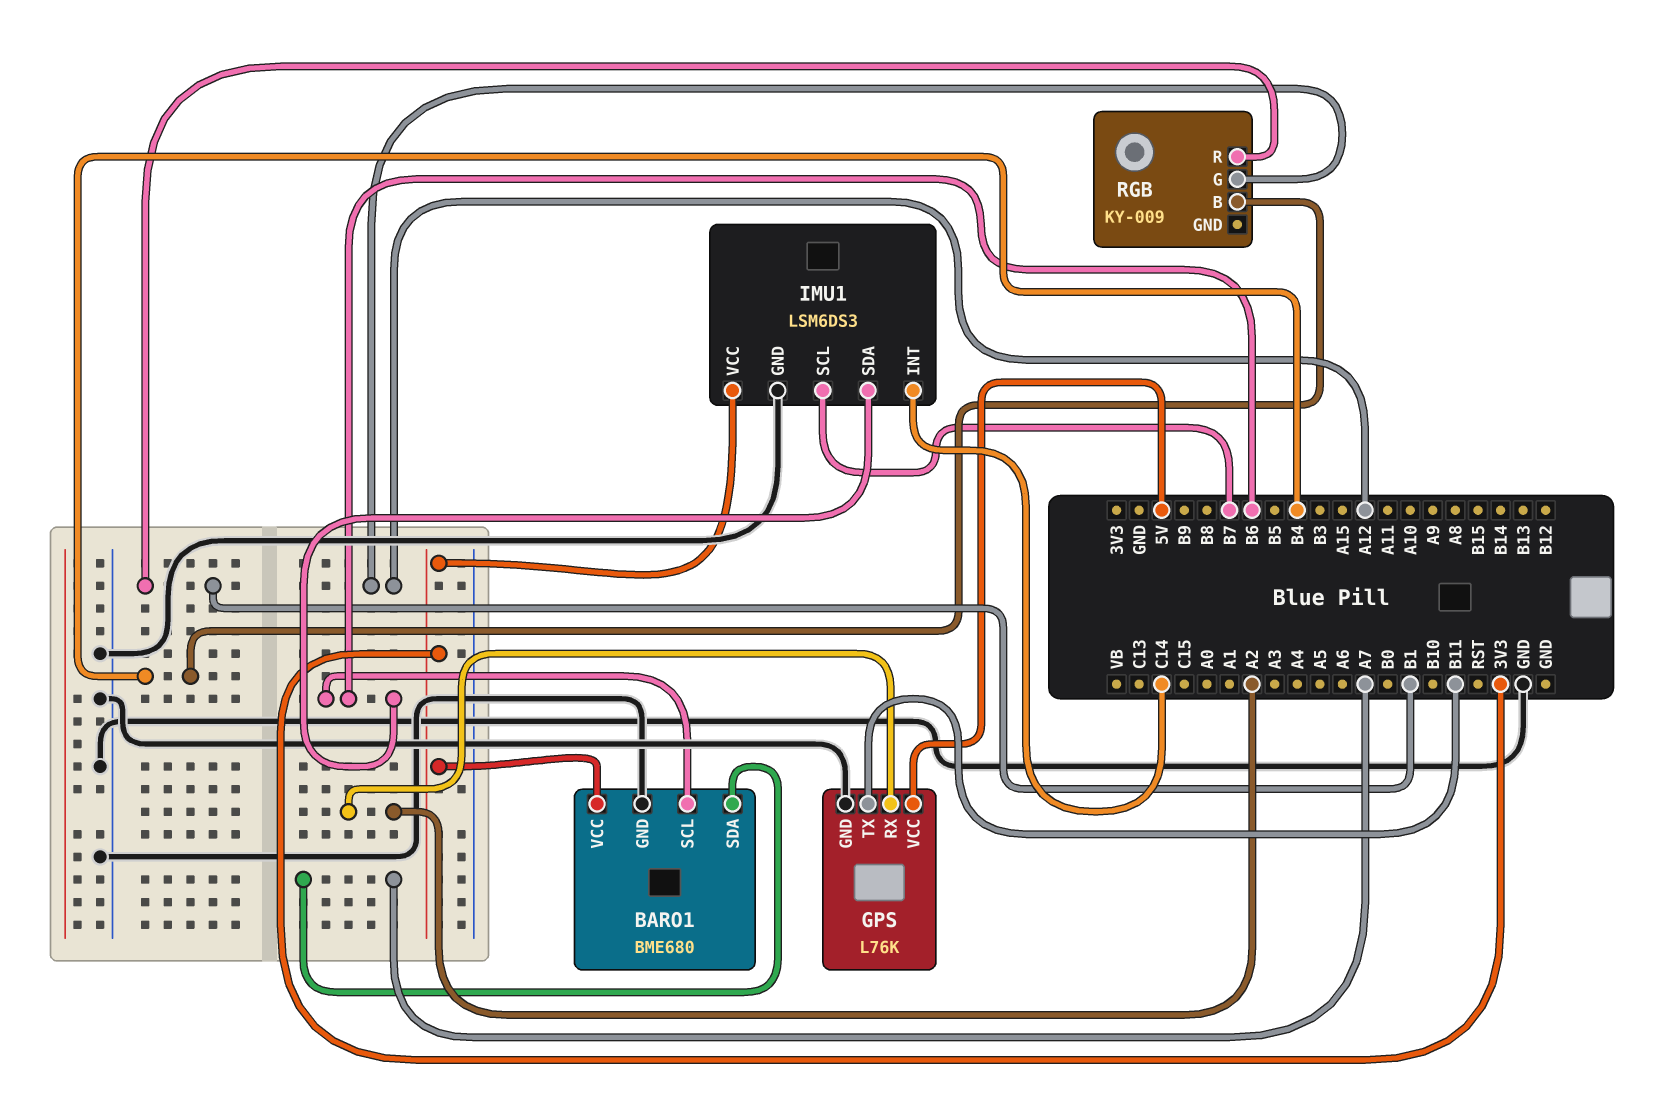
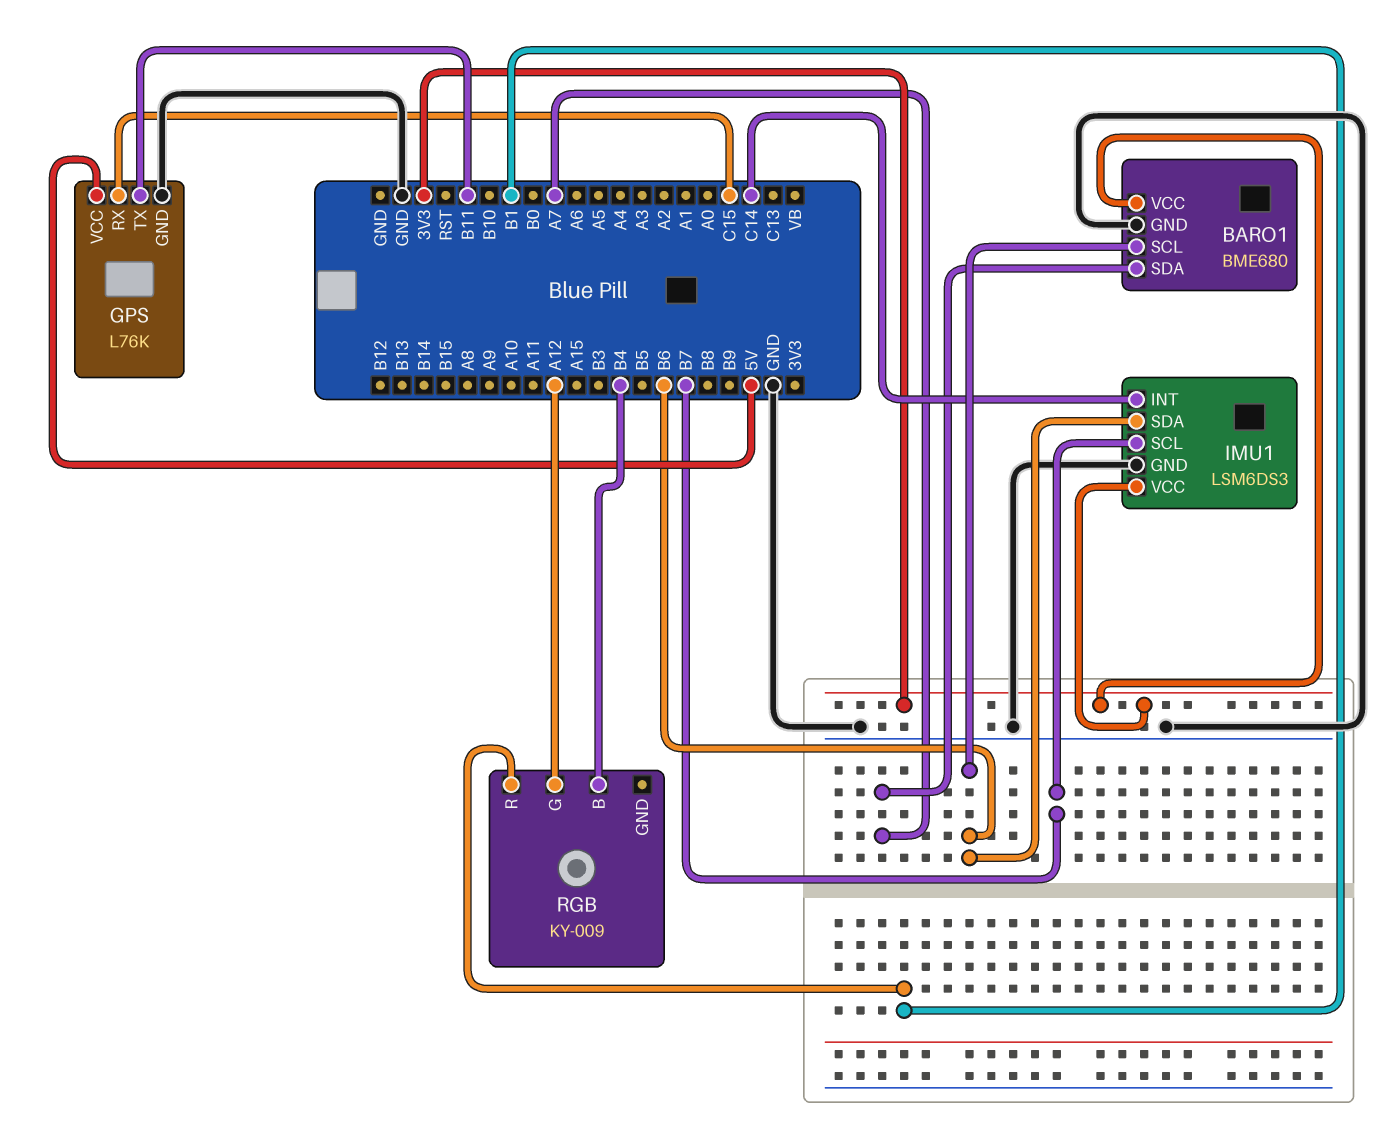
GPS pin RX: A2 -> C15

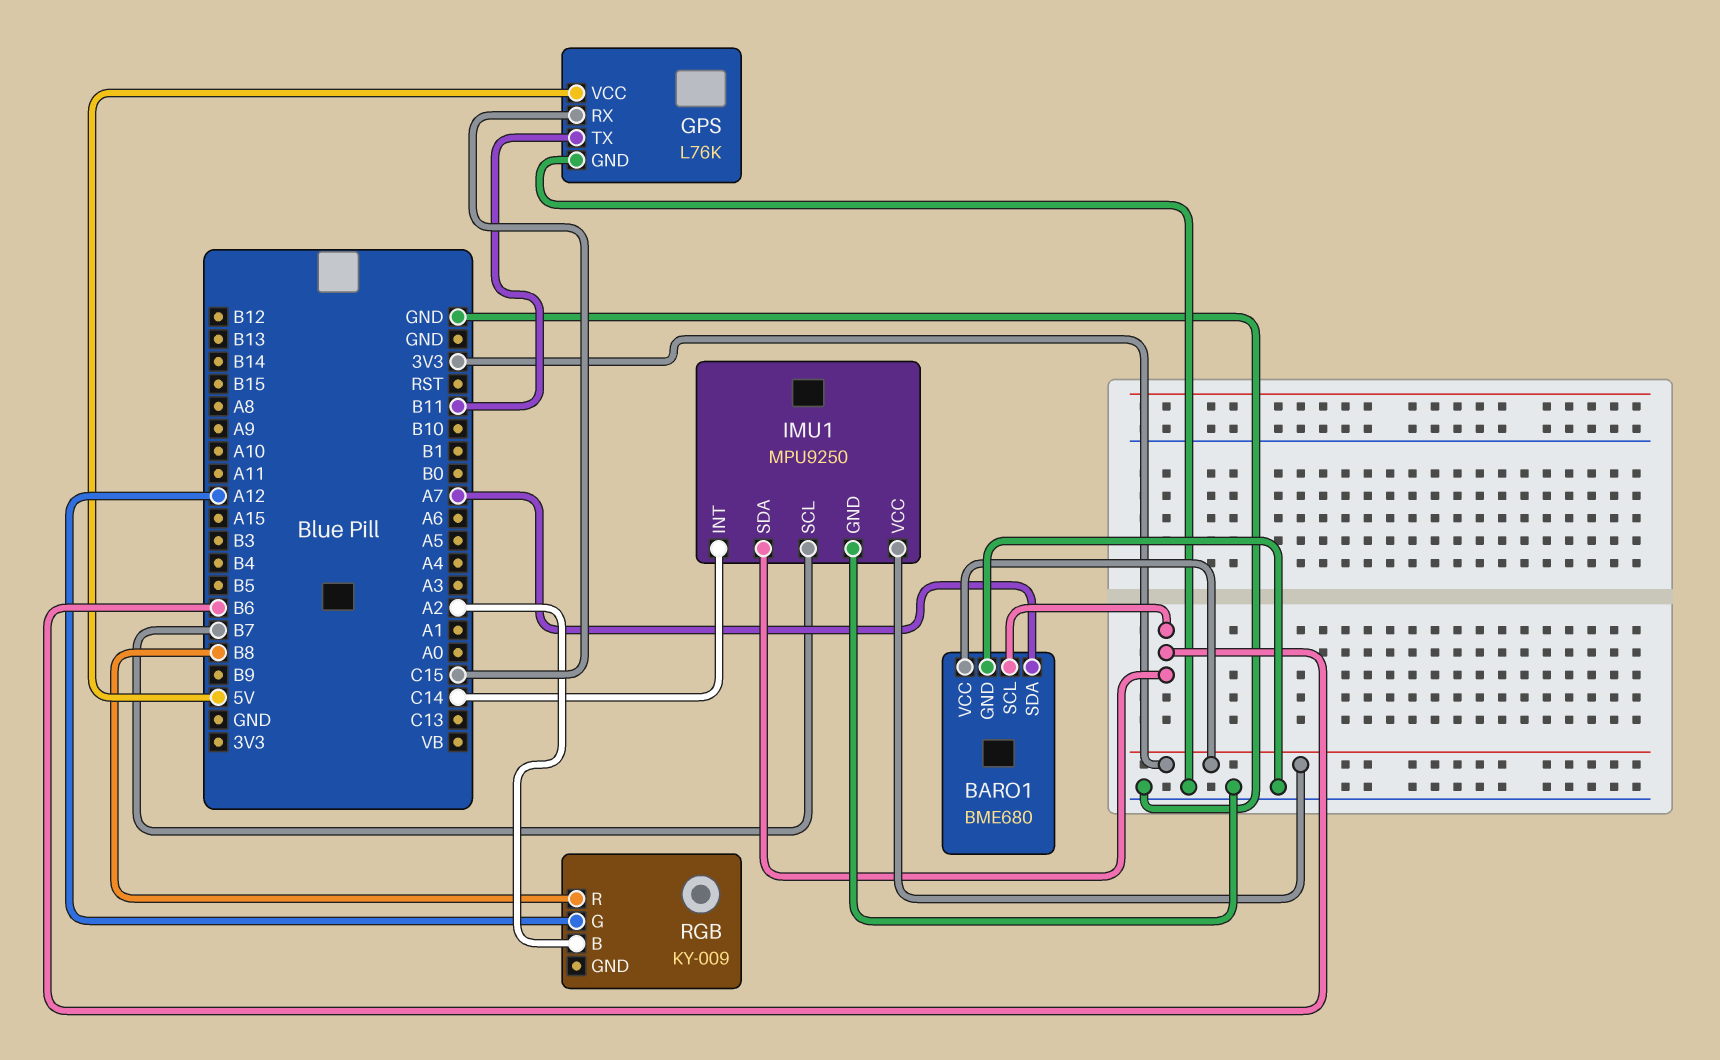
IMU1: LSM6DS3 -> MPU9250
RGB pin B: B4 -> A2
RGB pin R: B1 -> B8

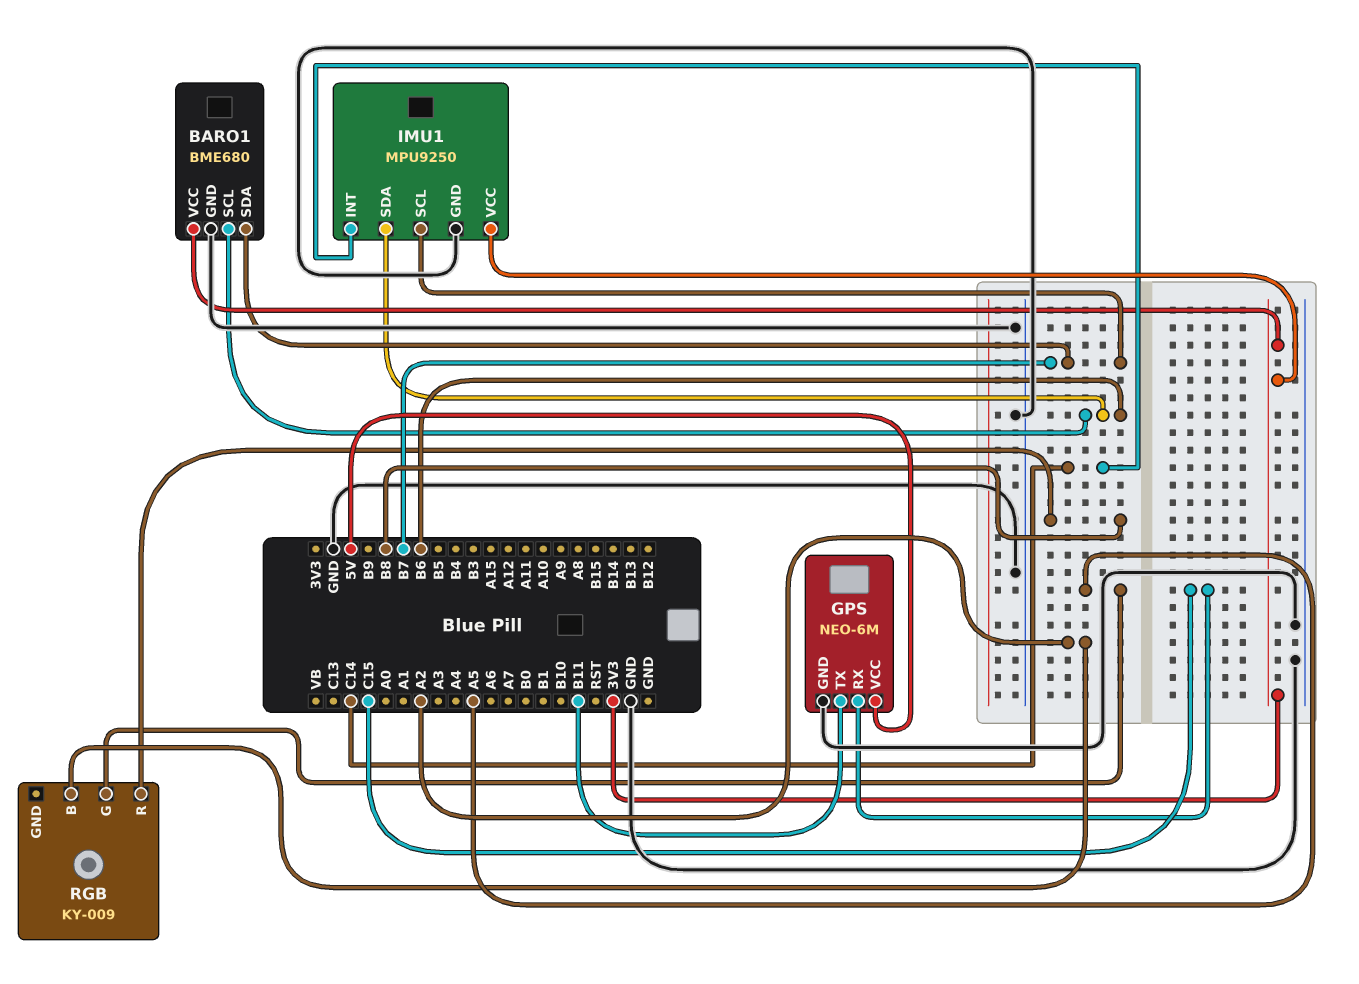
BARO1 pin SDA: A7 -> B7
GPS: L76K -> NEO-6M
RGB pin G: A12 -> A5

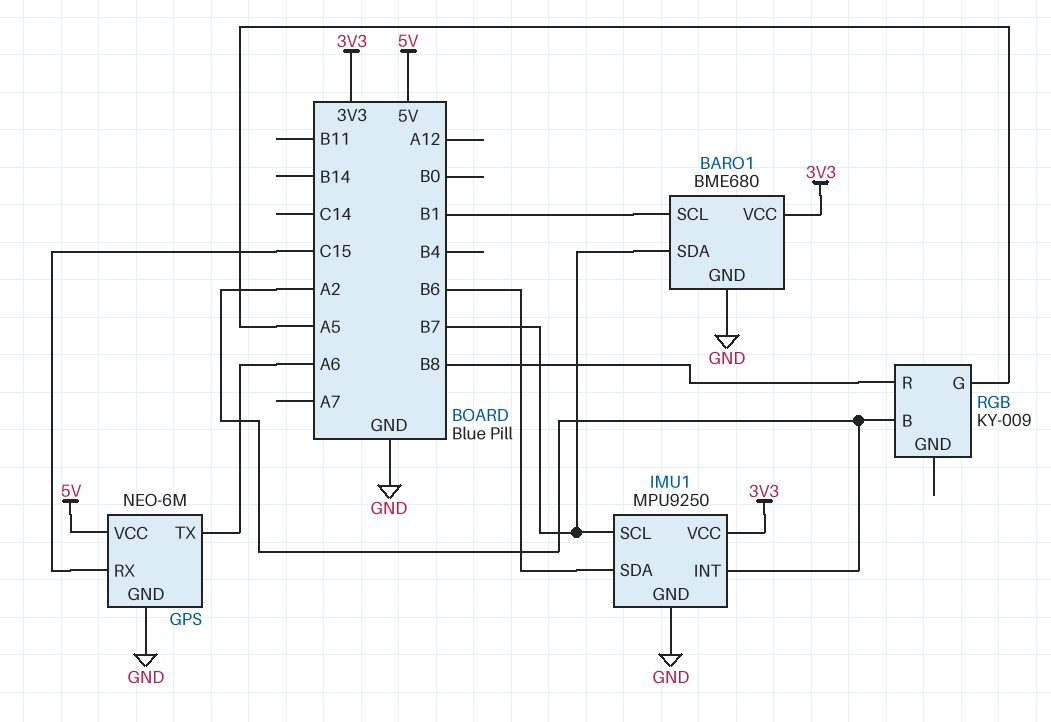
BARO1 pin SCL: B6 -> B1
GPS pin TX: B11 -> A6
IMU1 pin INT: C14 -> A2

